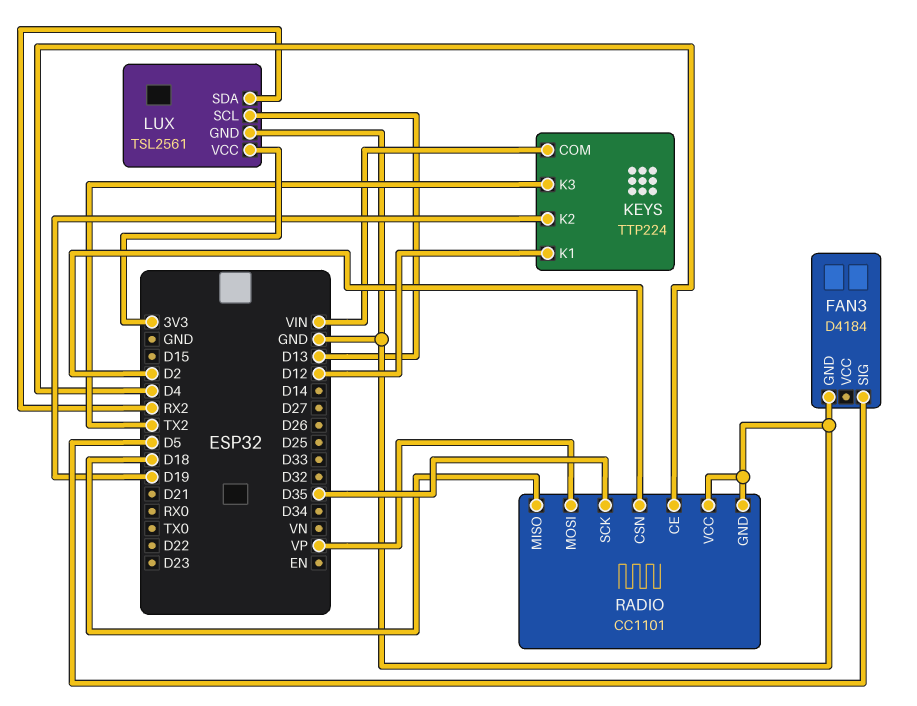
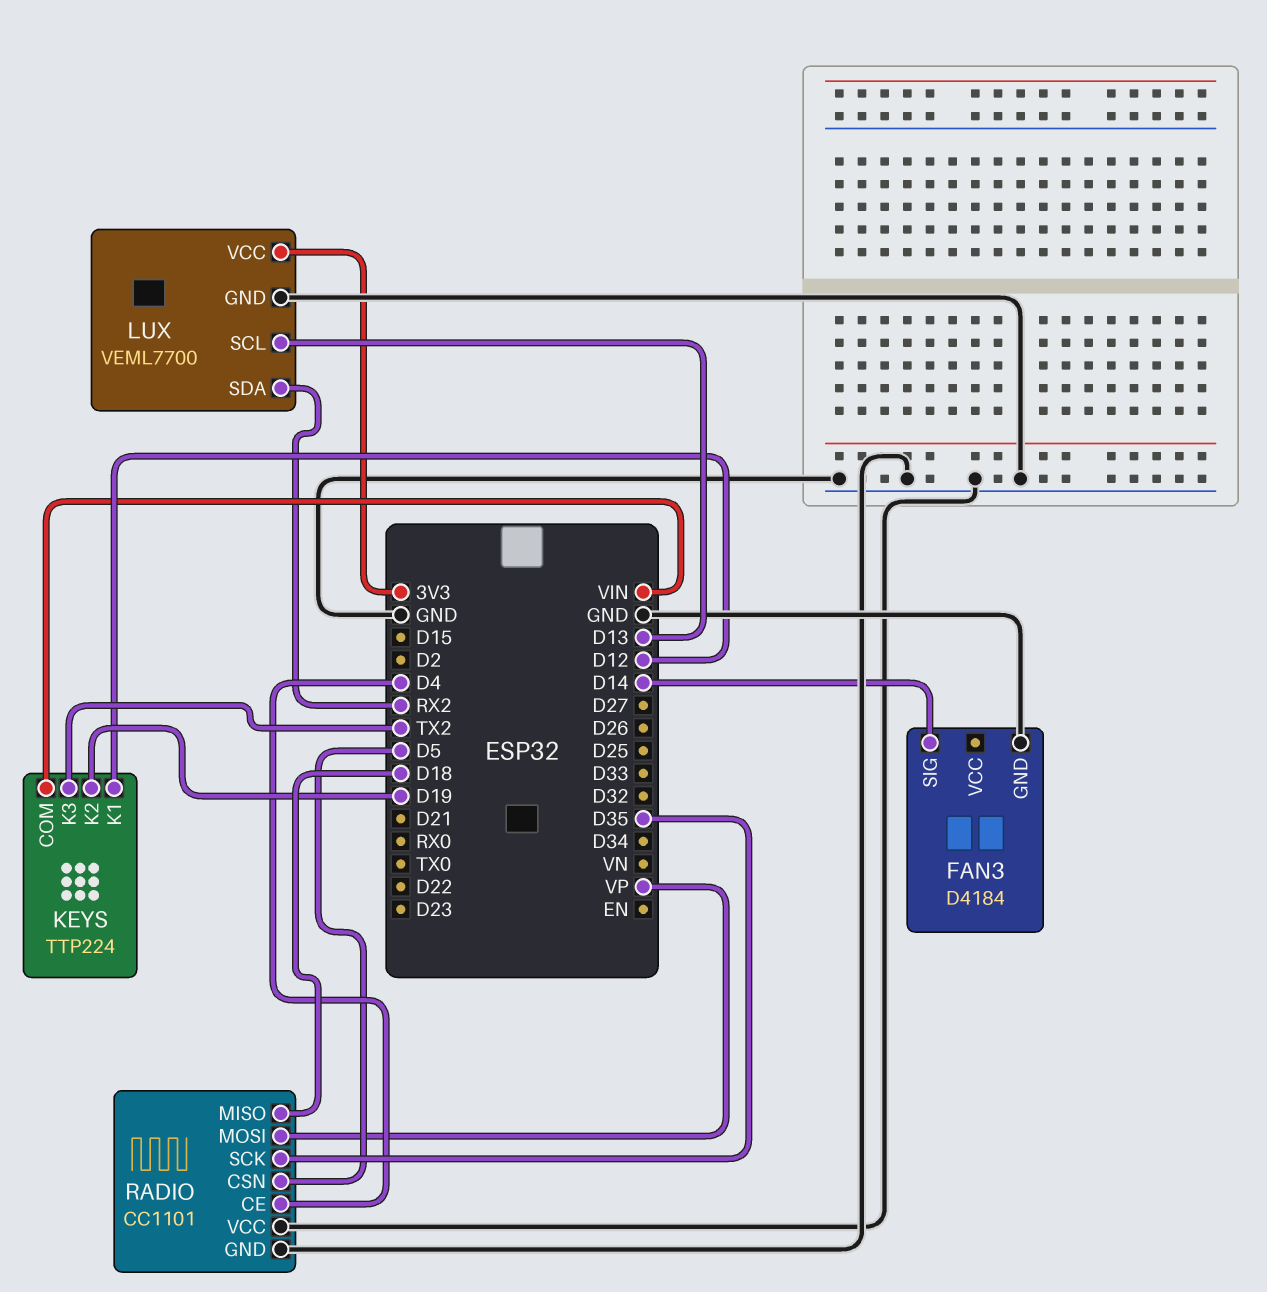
FAN3 pin SIG: D5 -> D14
LUX: TSL2561 -> VEML7700
RADIO pin CSN: D2 -> D5

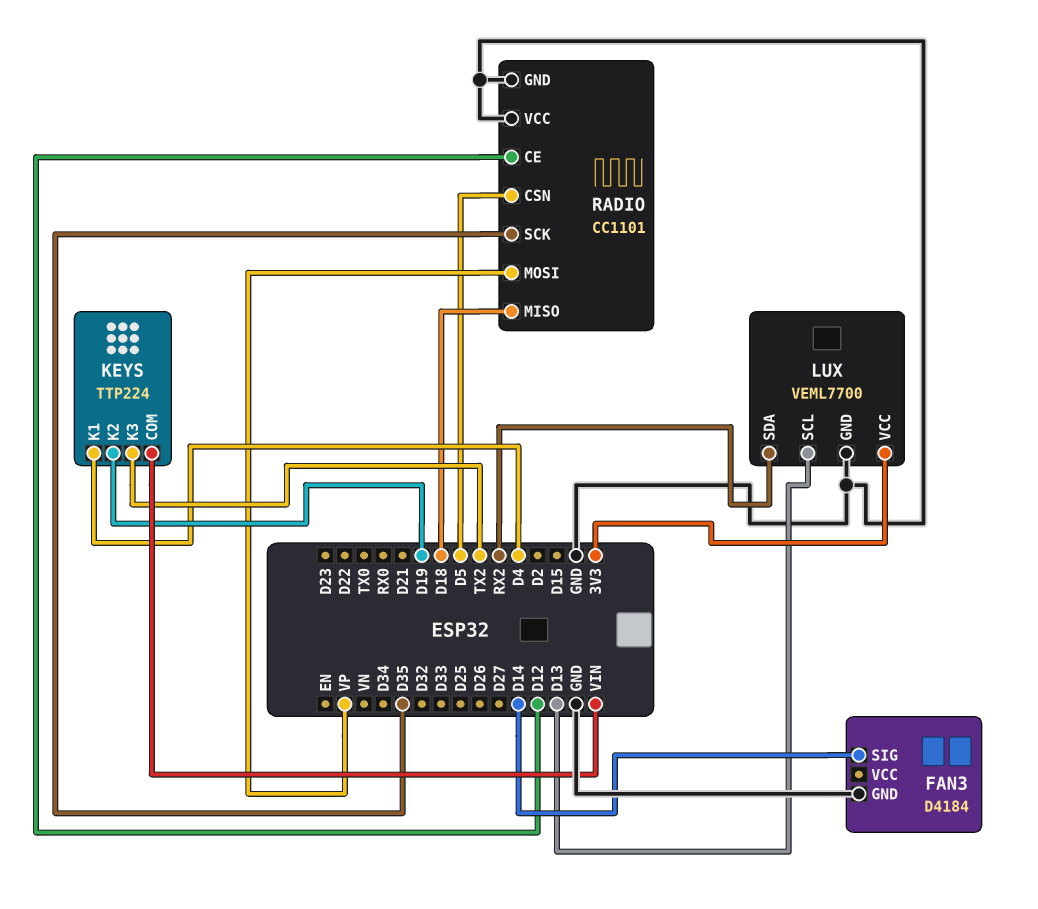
KEYS pin K1: D12 -> D4
RADIO pin CE: D4 -> D12

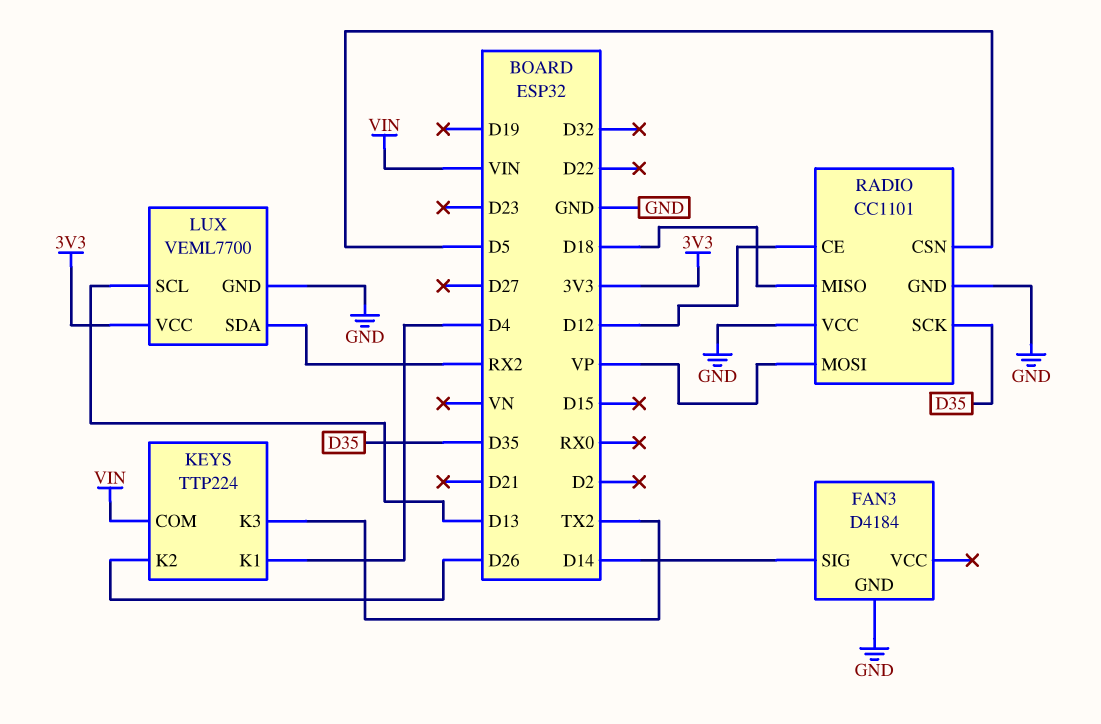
KEYS pin K2: D19 -> D26

